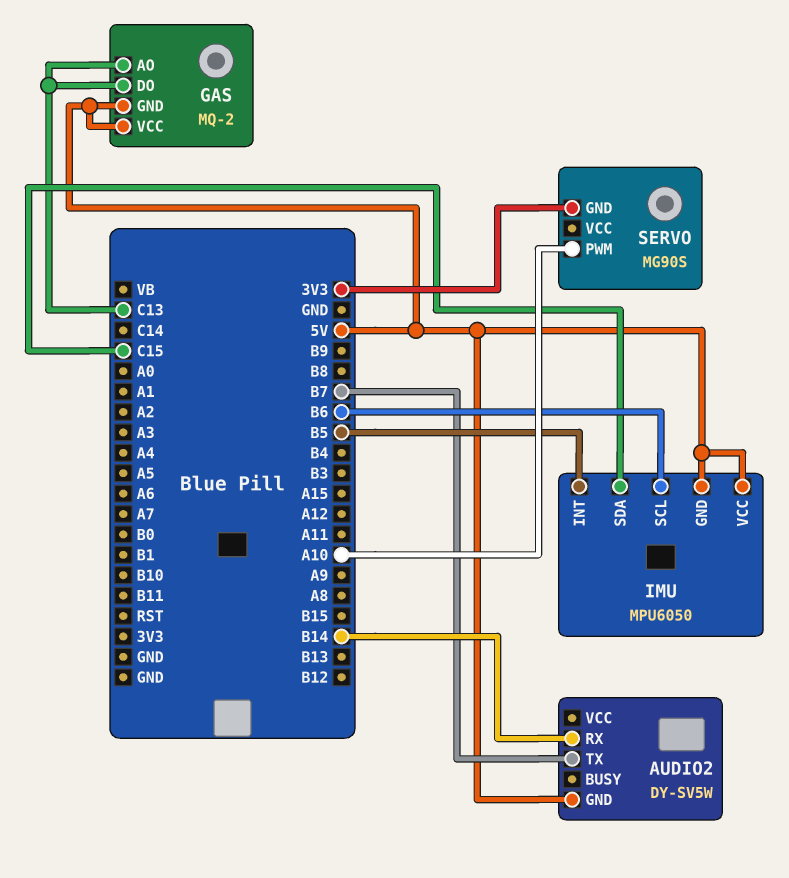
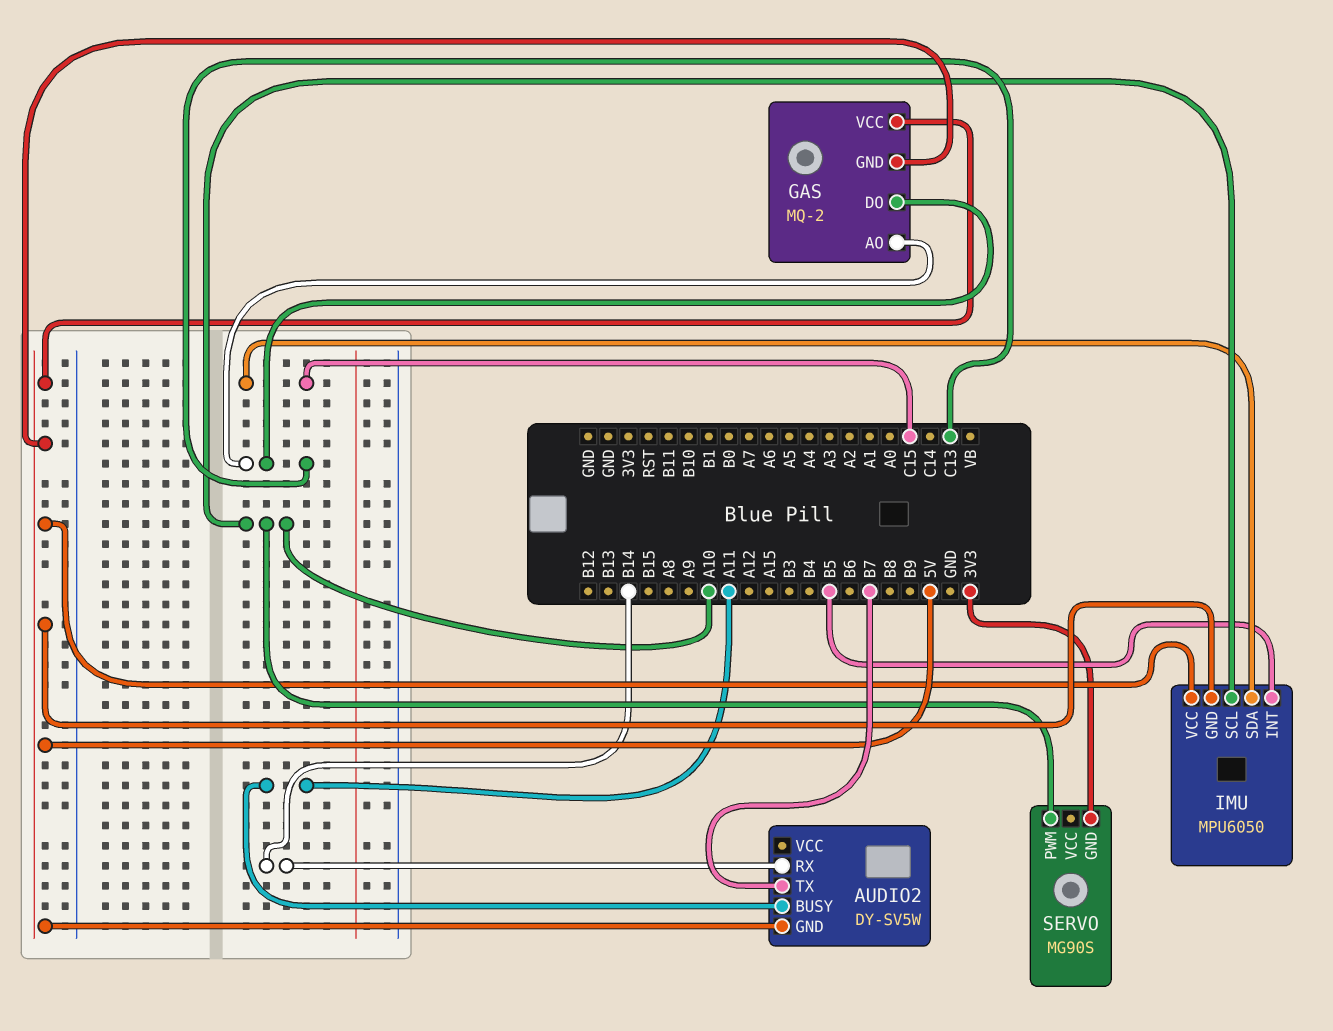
AUDIO2 pin BUSY: none -> A11
IMU pin SCL: B6 -> A10

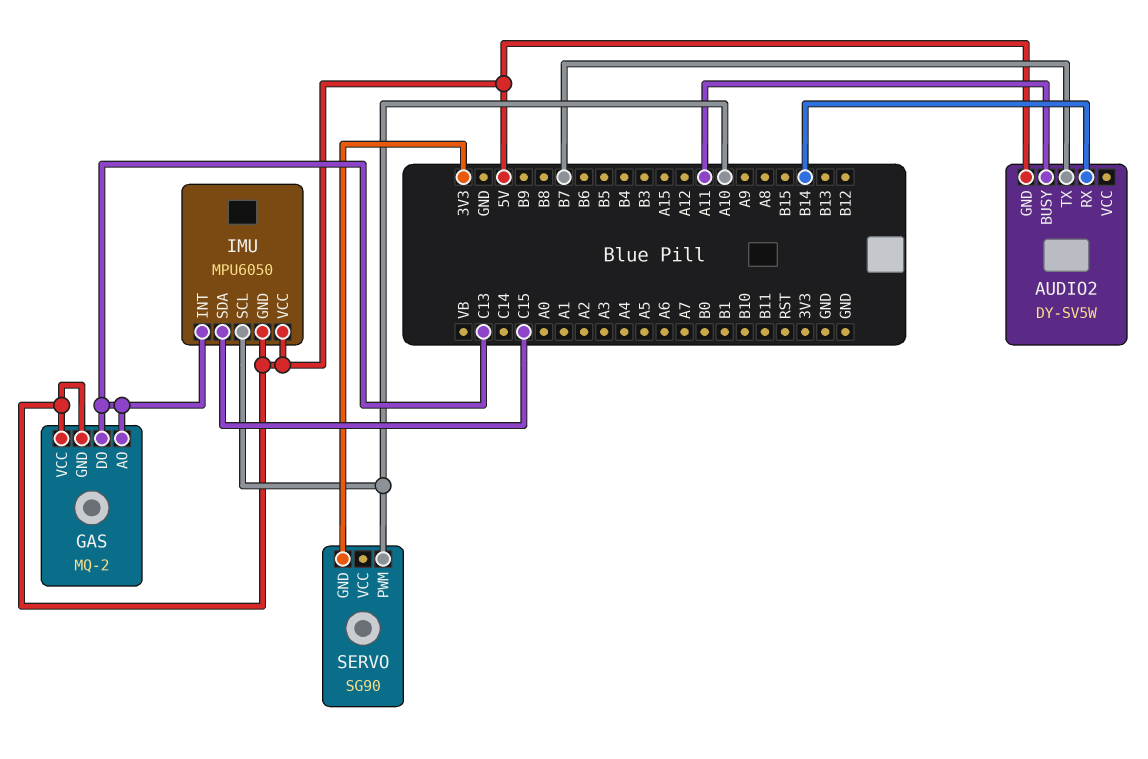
IMU pin INT: B5 -> C13
SERVO: MG90S -> SG90

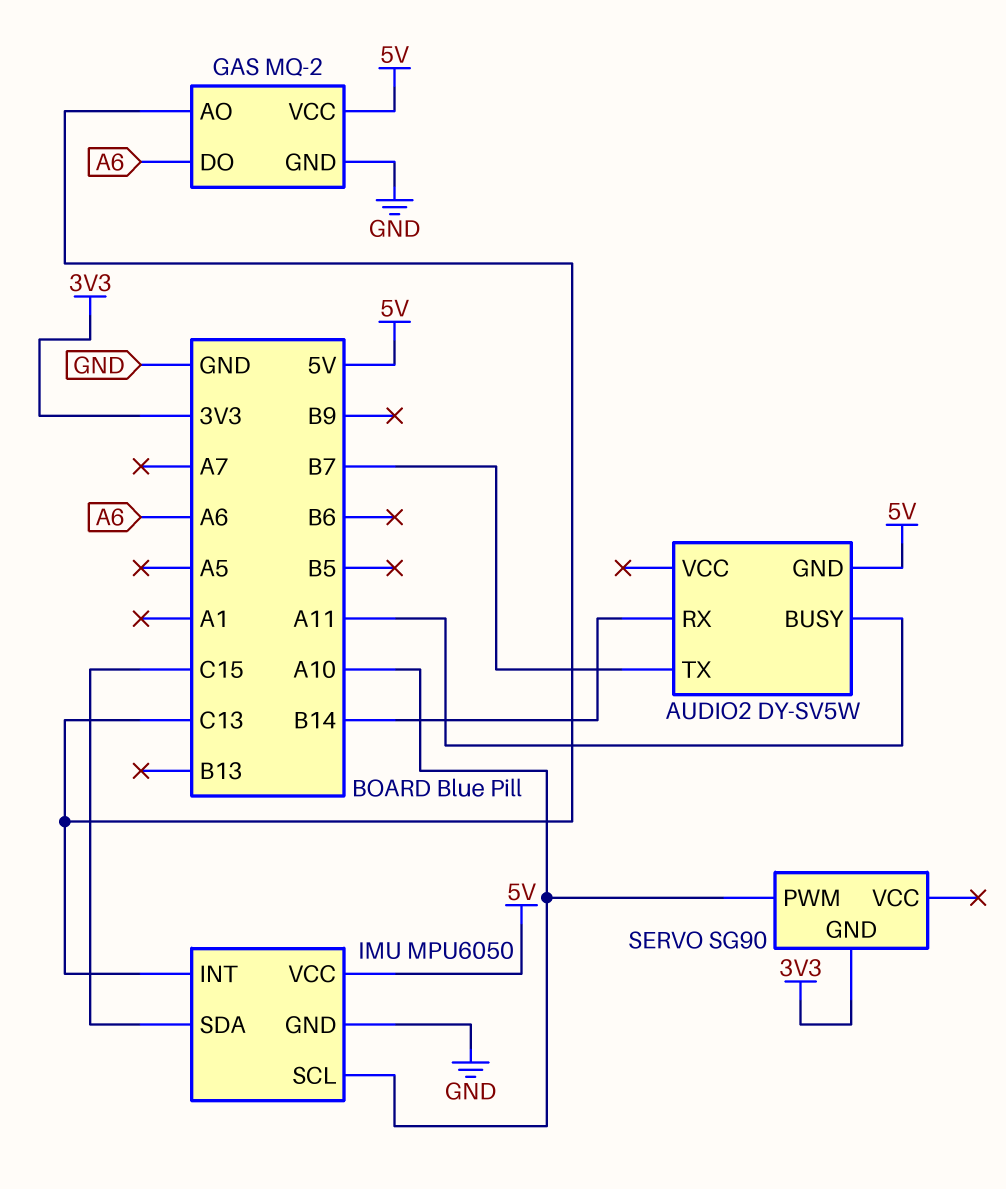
GAS pin DO: C13 -> A6
GAS pin GND: 5V -> GND
IMU pin GND: 5V -> GND

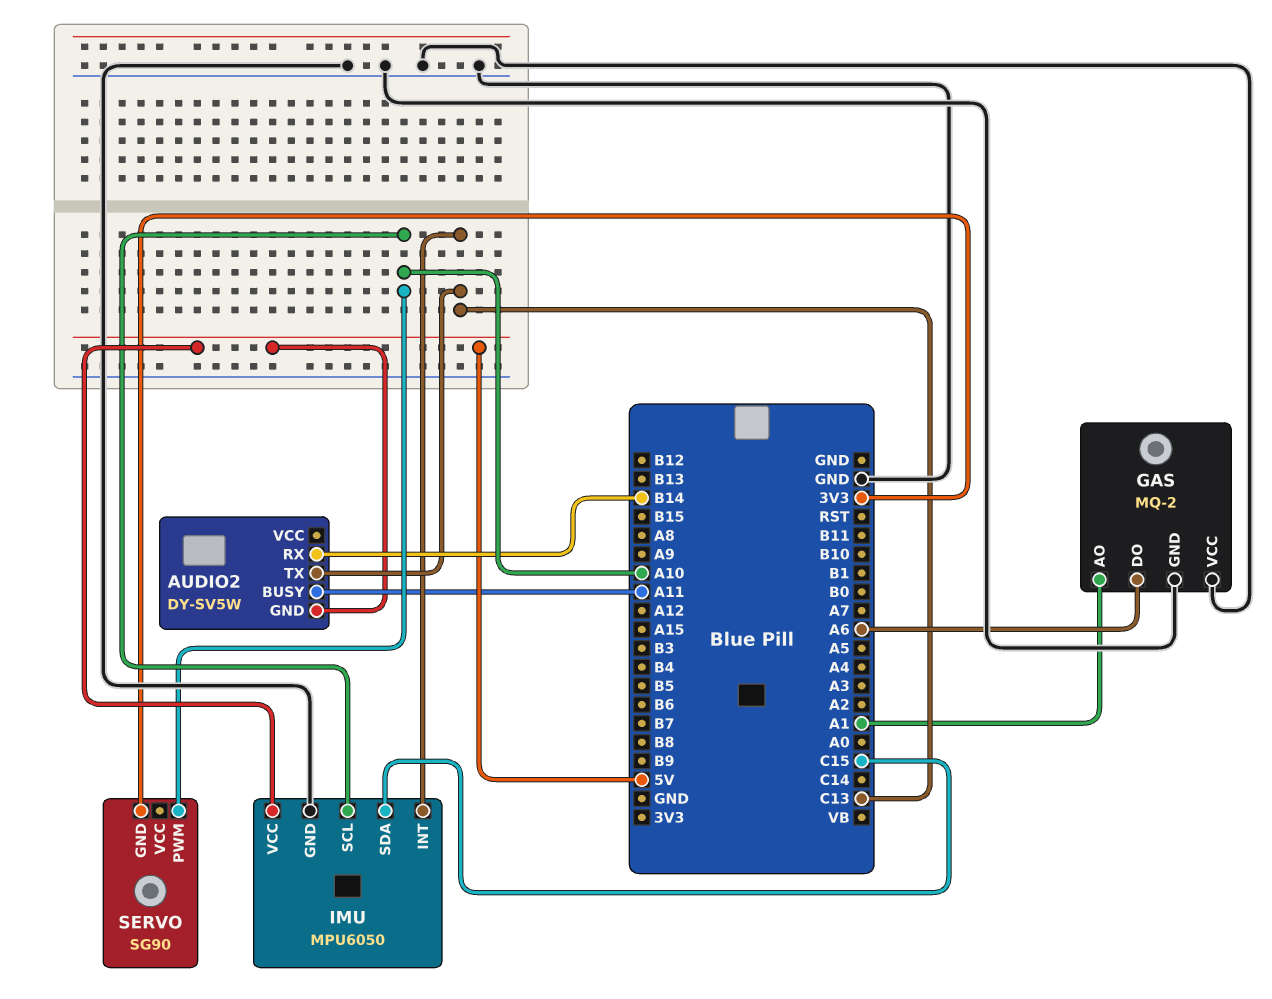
AUDIO2 pin TX: B7 -> C13
GAS pin AO: C13 -> A1
GAS pin VCC: 5V -> GND

